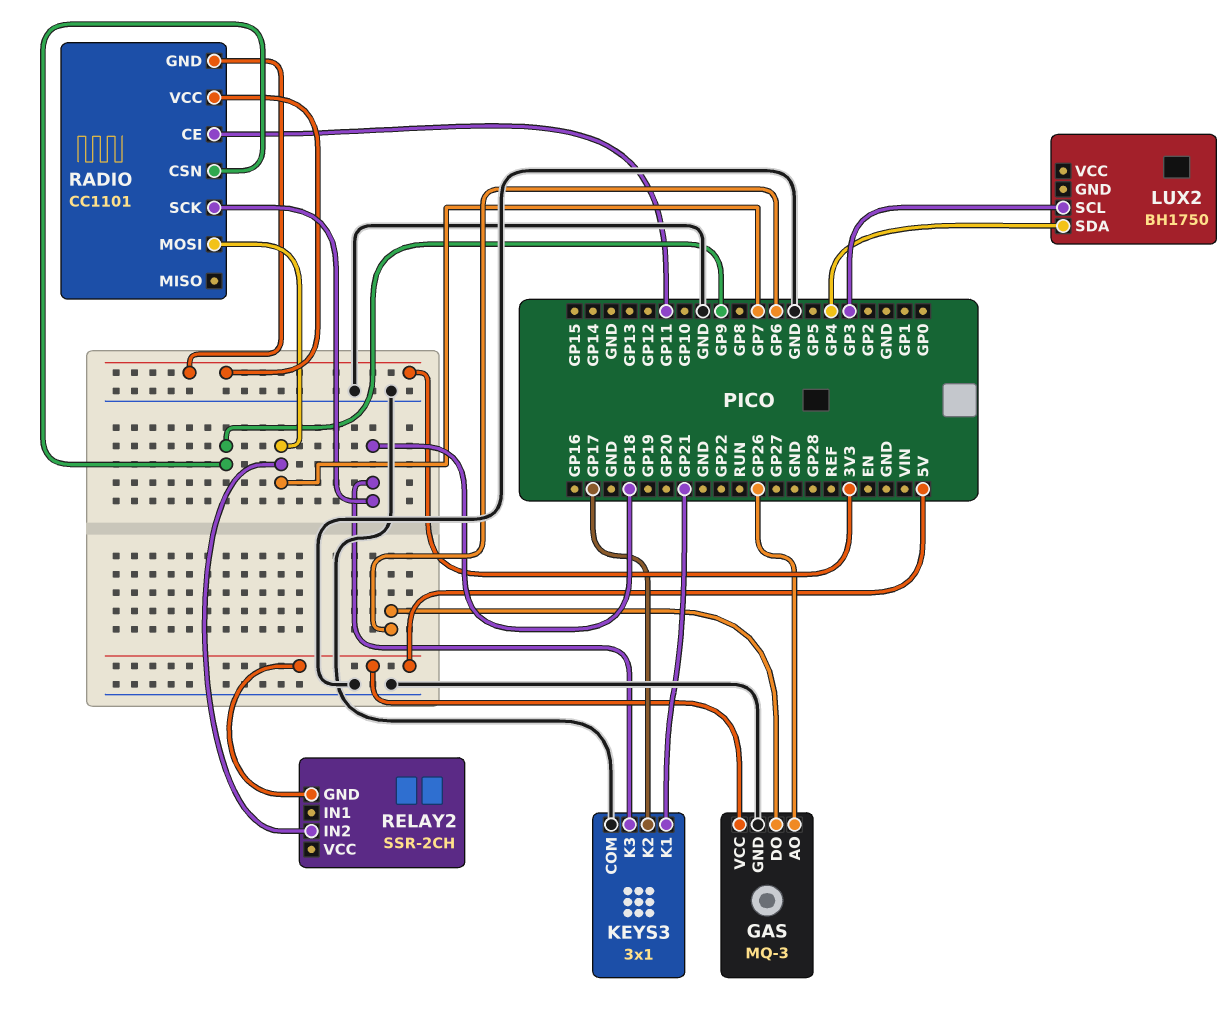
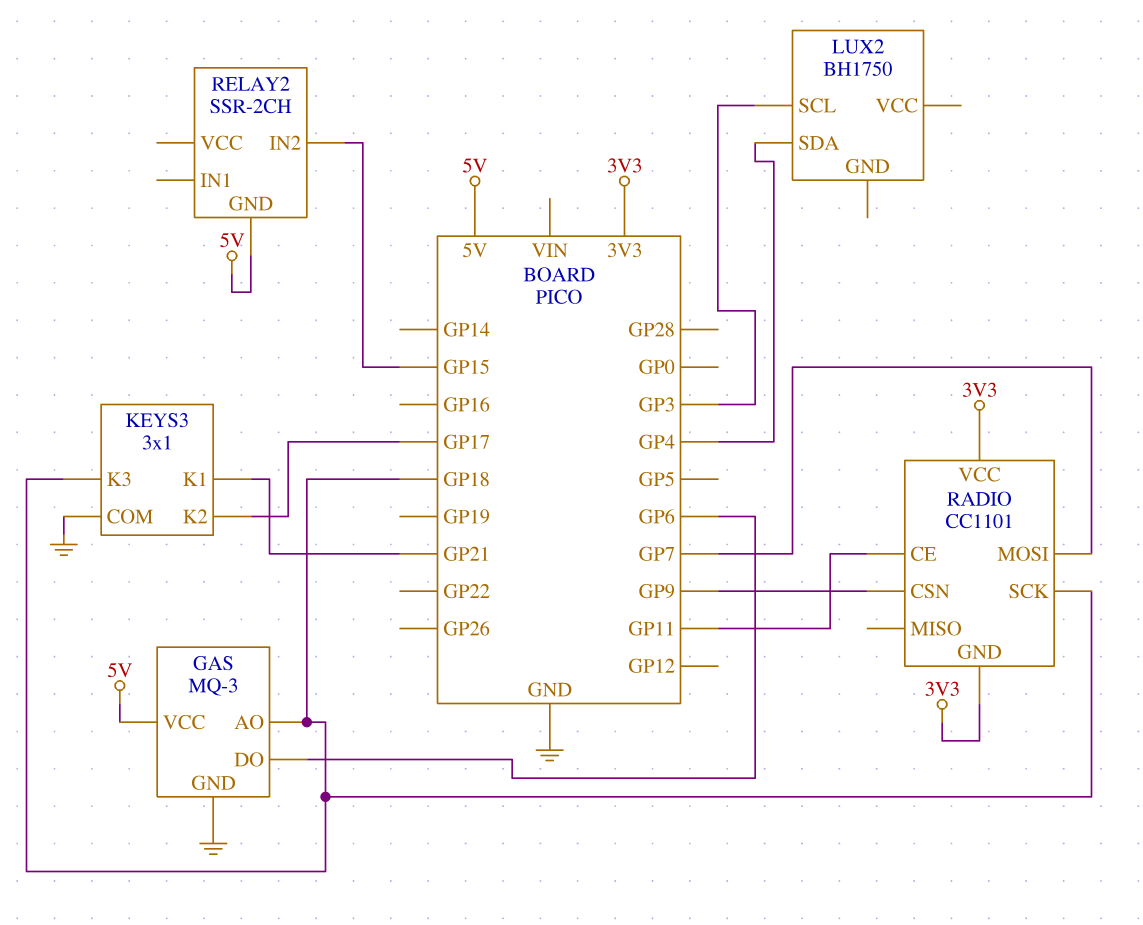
GAS pin AO: GP26 -> GP18
RELAY2 pin IN2: GP7 -> GP15

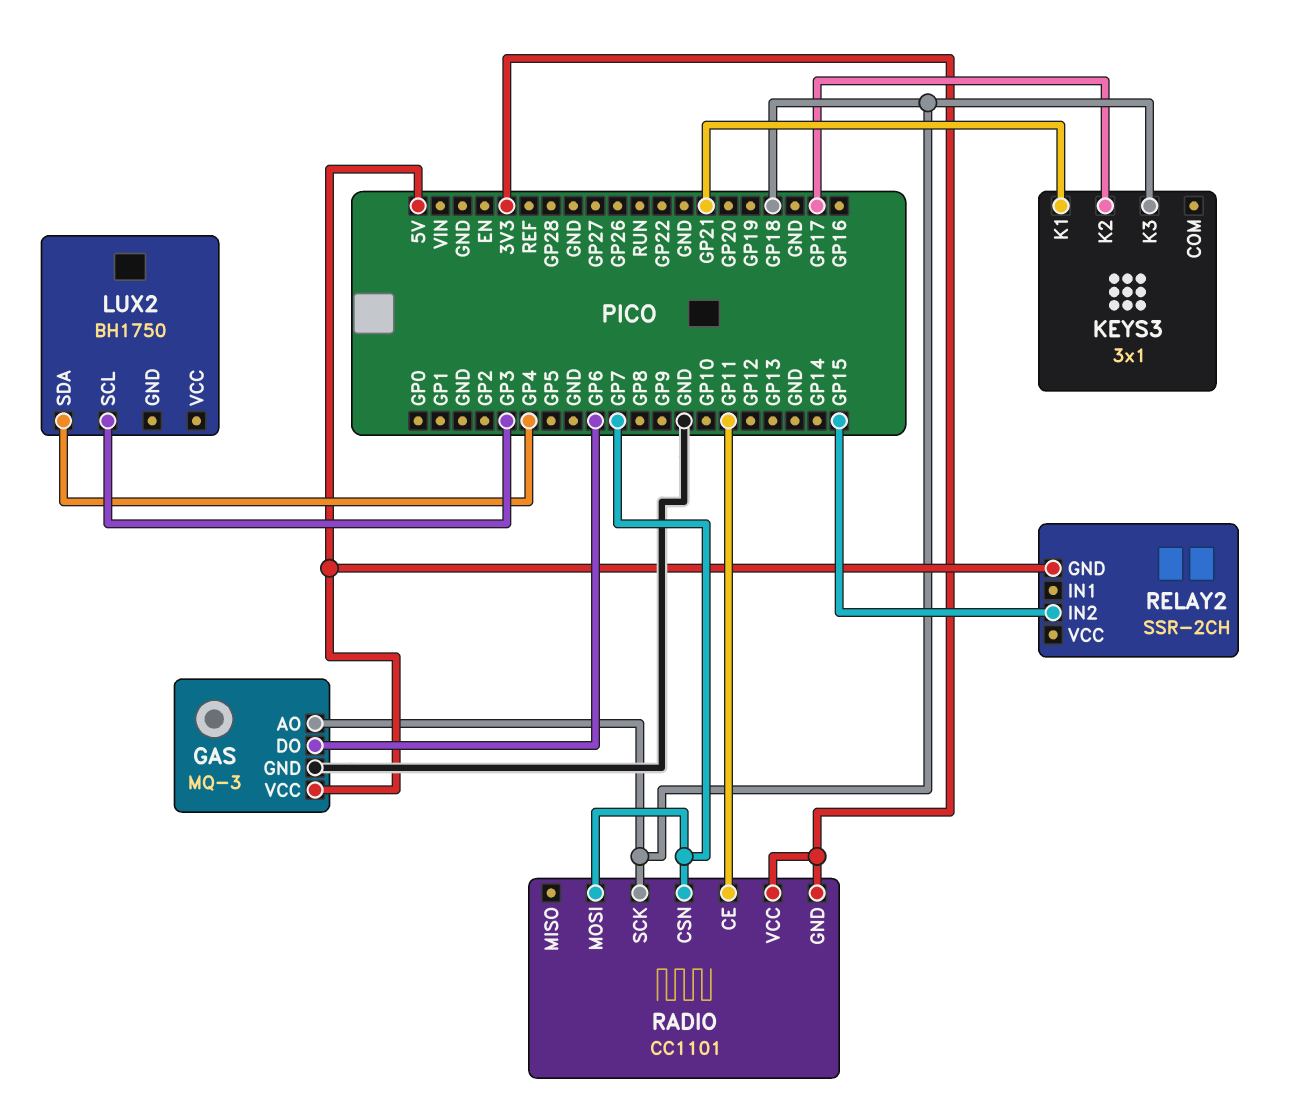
KEYS3 pin COM: GND -> none
RADIO pin CSN: GP9 -> GP7

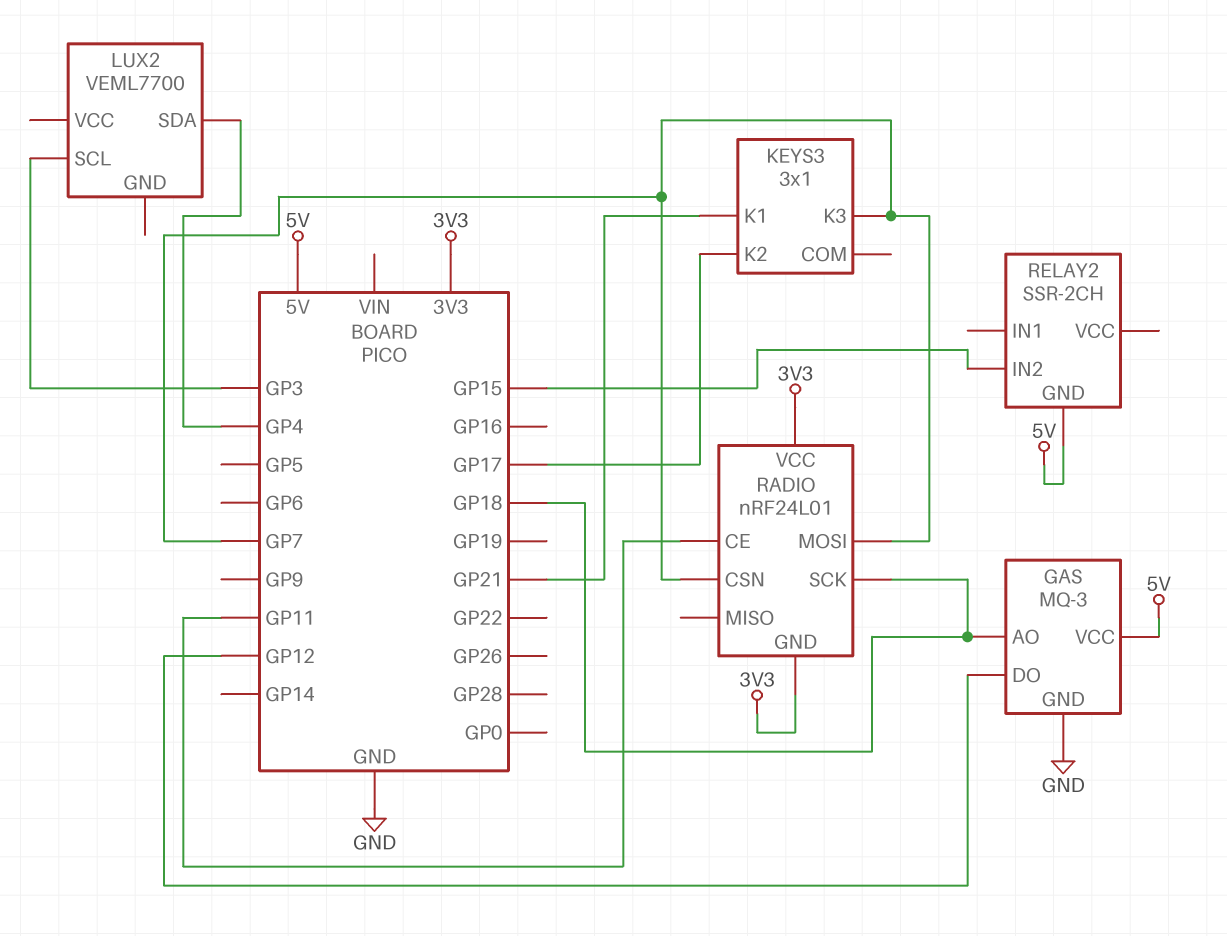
GAS pin DO: GP6 -> GP12
KEYS3 pin K3: GP18 -> GP7
LUX2: BH1750 -> VEML7700
RADIO: CC1101 -> nRF24L01

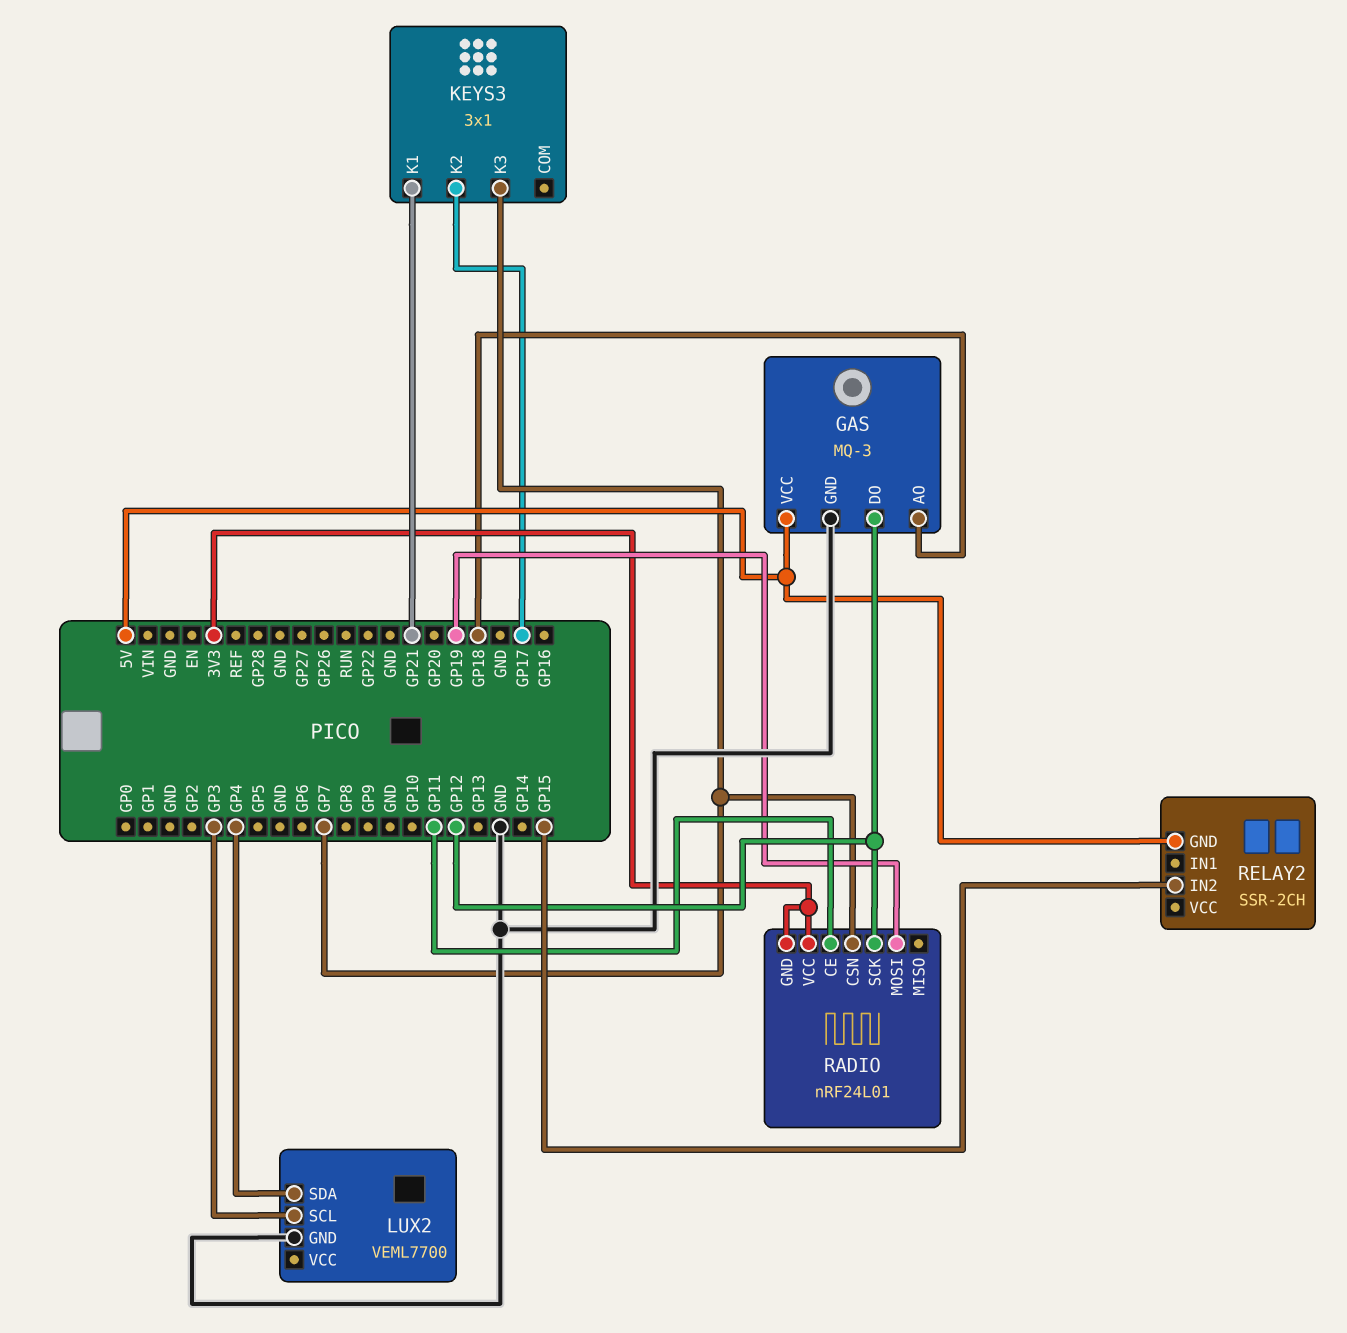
LUX2 pin GND: none -> GND
RADIO pin MOSI: GP7 -> GP19
RADIO pin SCK: GP18 -> GP12

